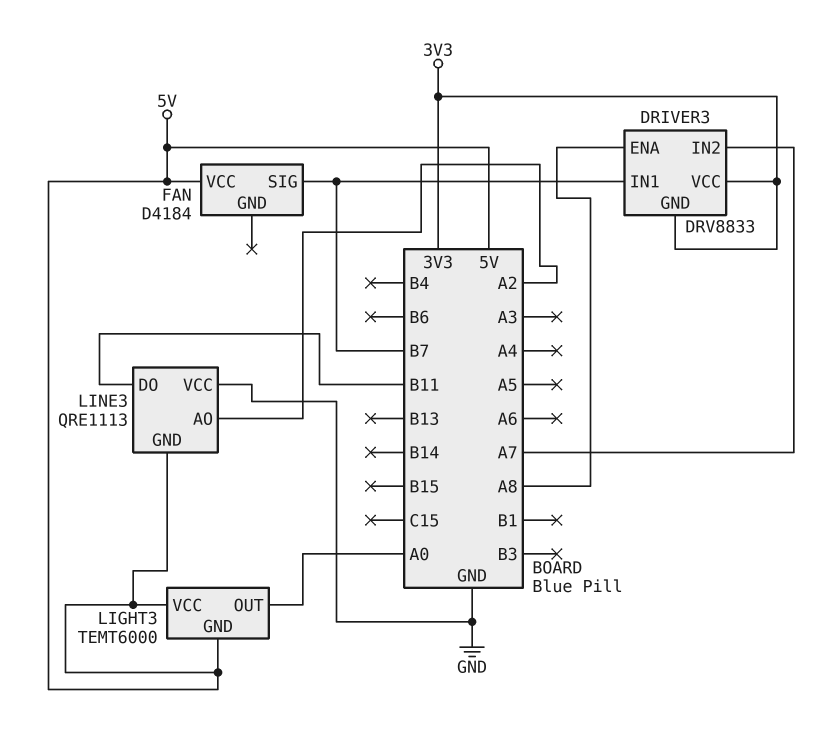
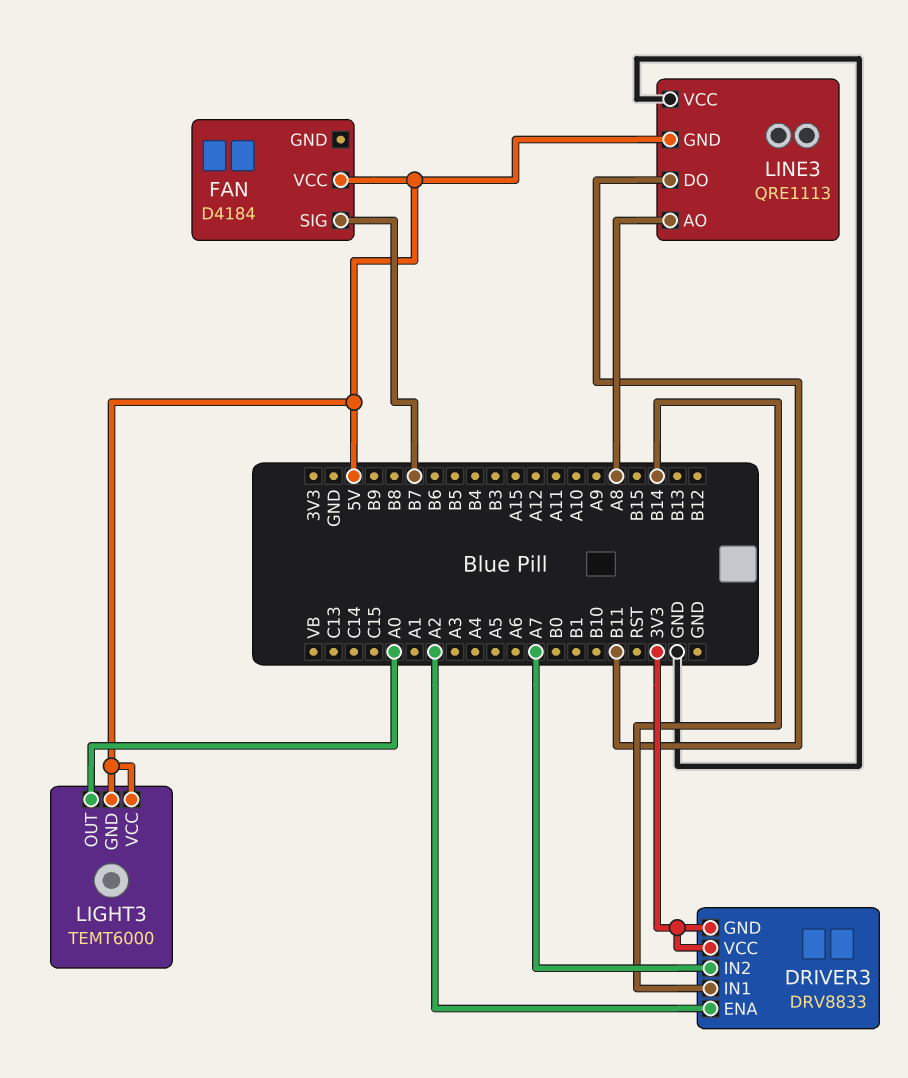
DRIVER3 pin ENA: A8 -> A2
DRIVER3 pin IN1: B7 -> B14
LINE3 pin AO: A2 -> A8

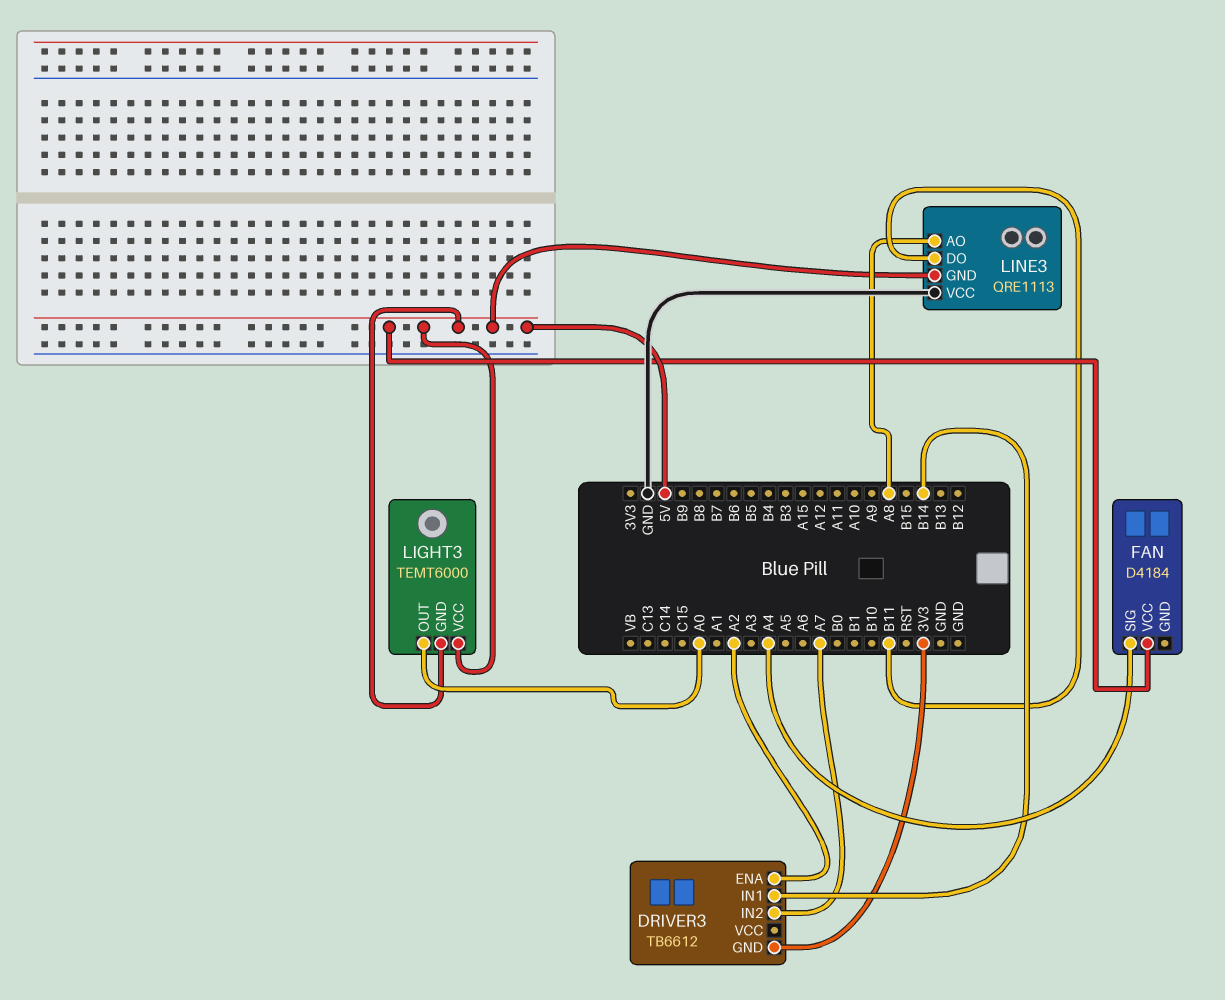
DRIVER3: DRV8833 -> TB6612
DRIVER3 pin VCC: 3V3 -> none
FAN pin SIG: B7 -> A4

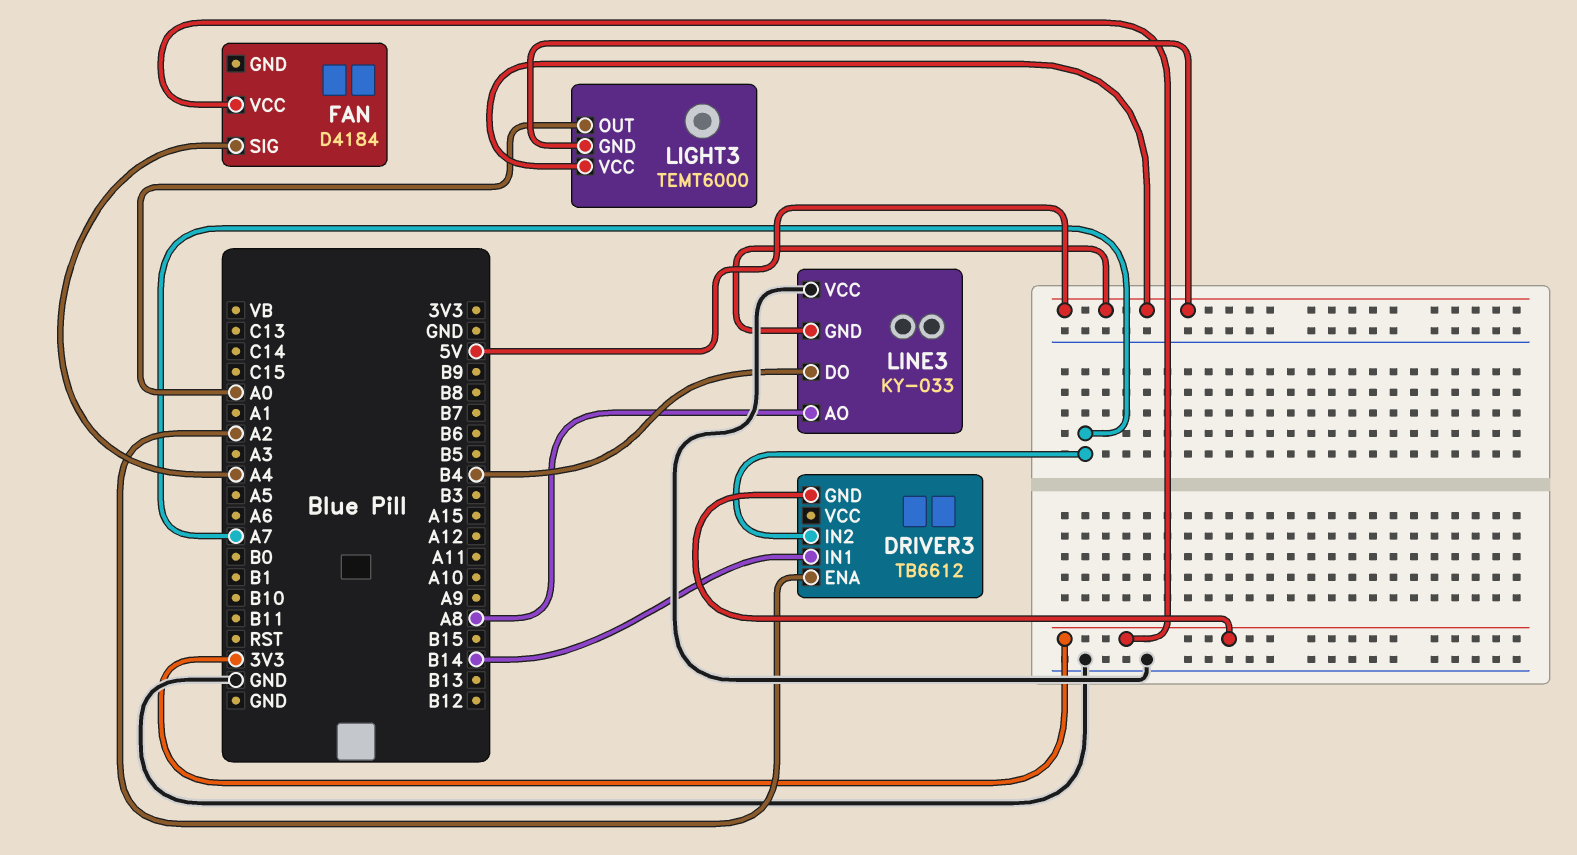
FAN pin VCC: 5V -> 3V3
LINE3: QRE1113 -> KY-033
LINE3 pin DO: B11 -> B4

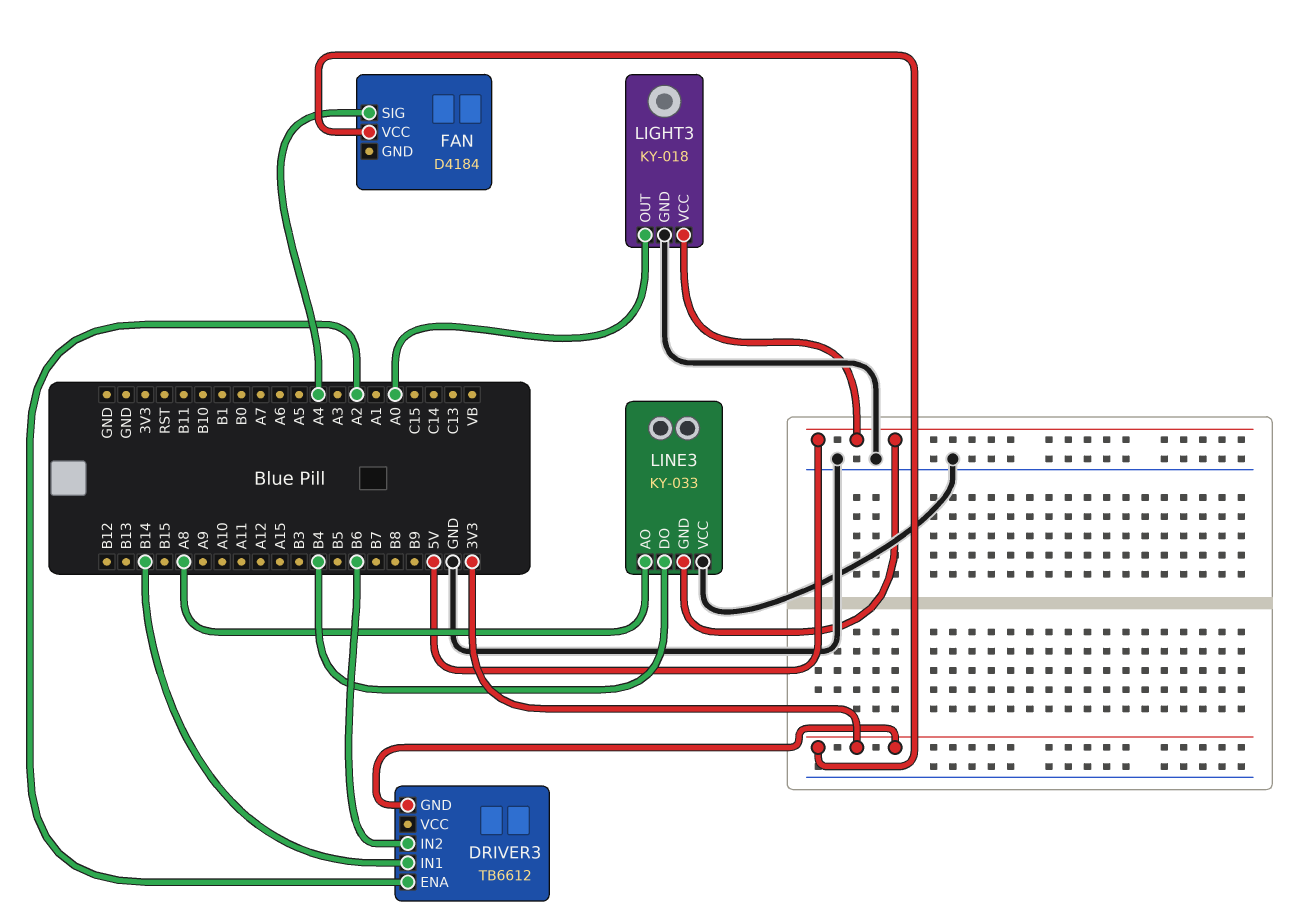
DRIVER3 pin IN2: A7 -> B6
LIGHT3: TEMT6000 -> KY-018
LIGHT3 pin GND: 5V -> GND

